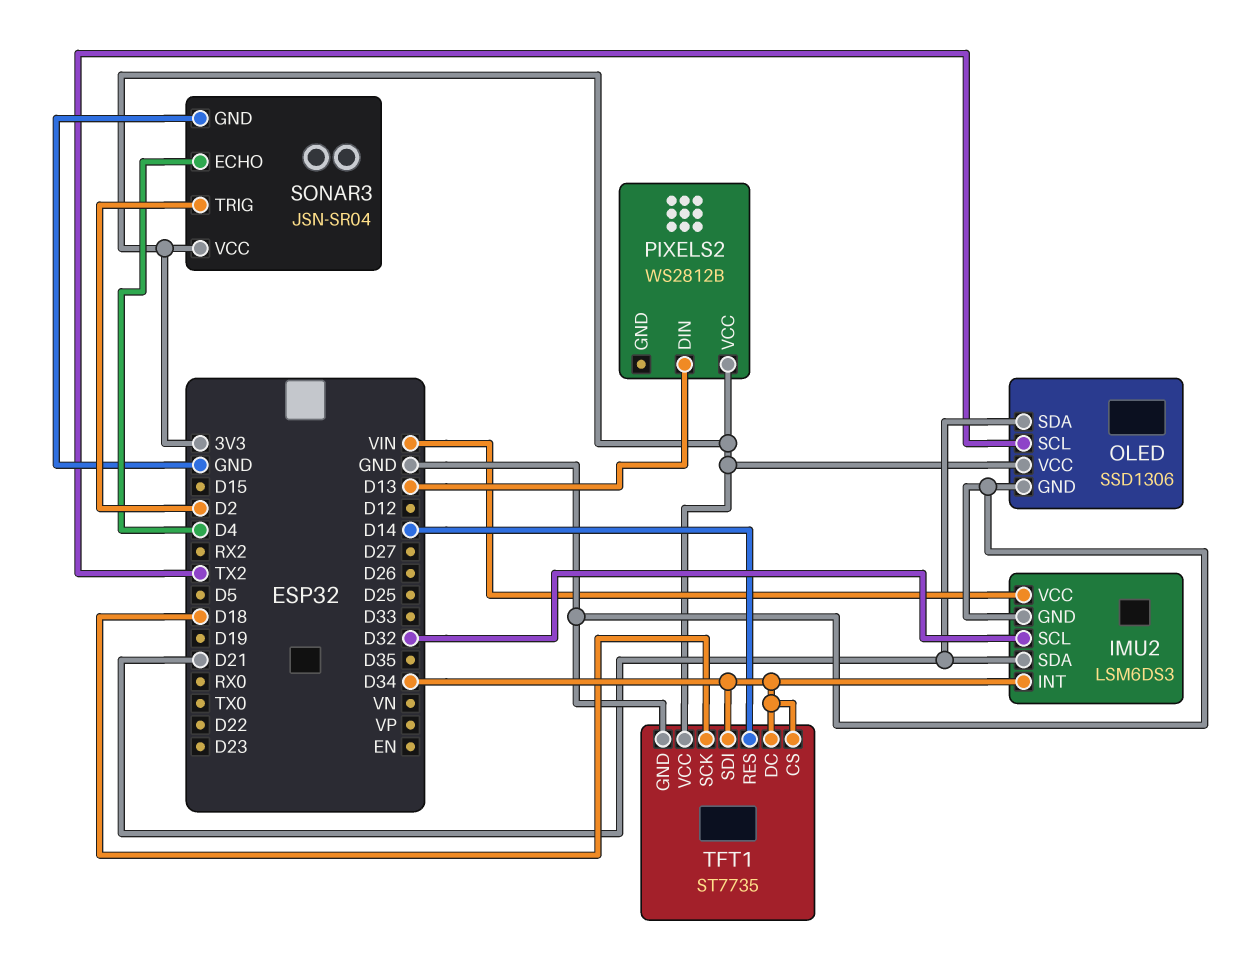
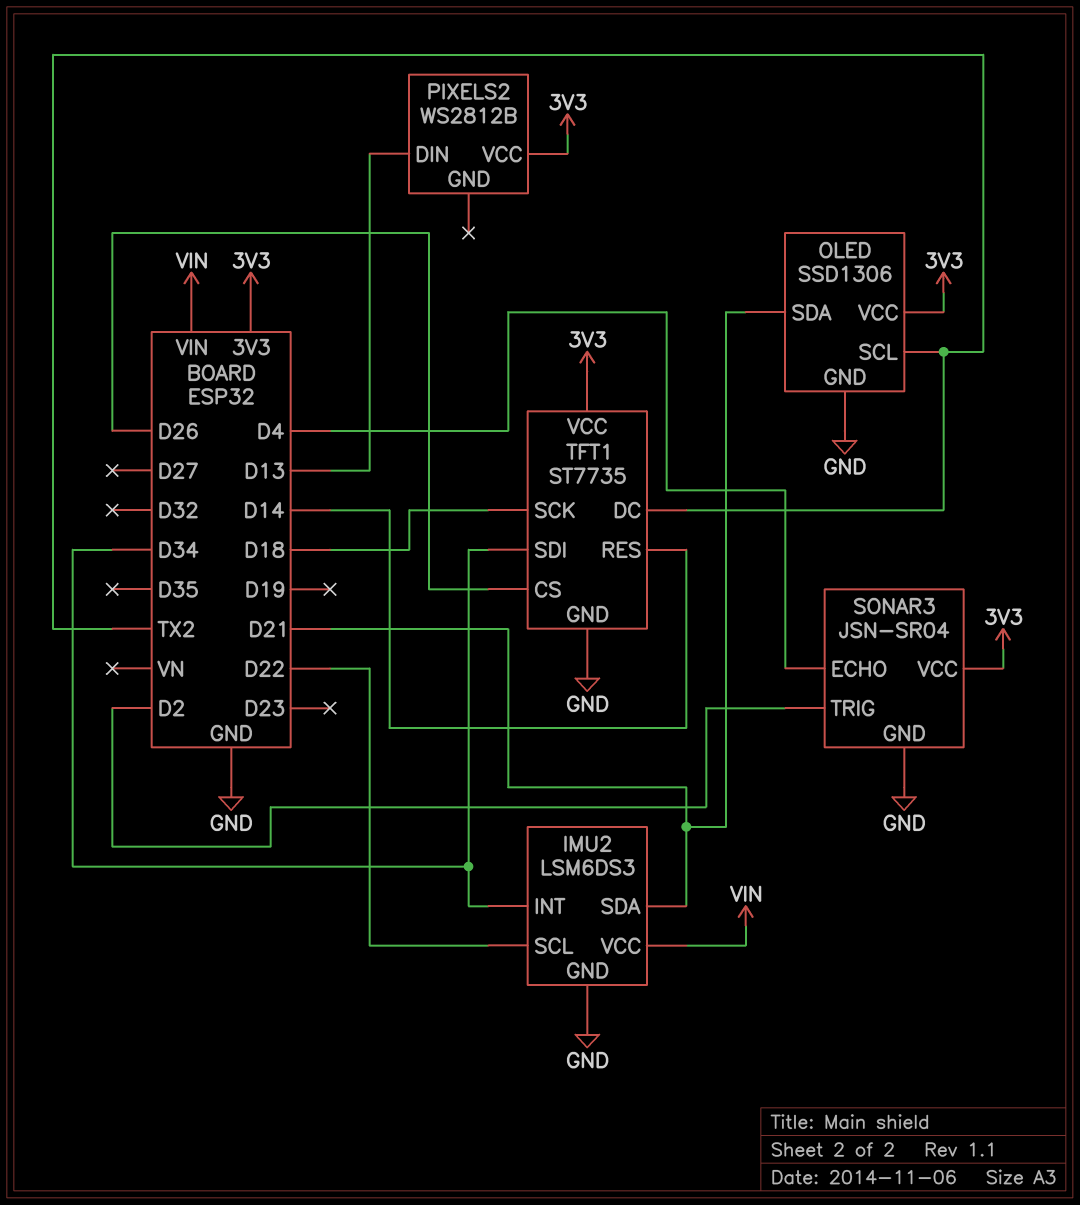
IMU2 pin SCL: D32 -> D22
TFT1 pin CS: D34 -> D26
TFT1 pin DC: D34 -> TX2

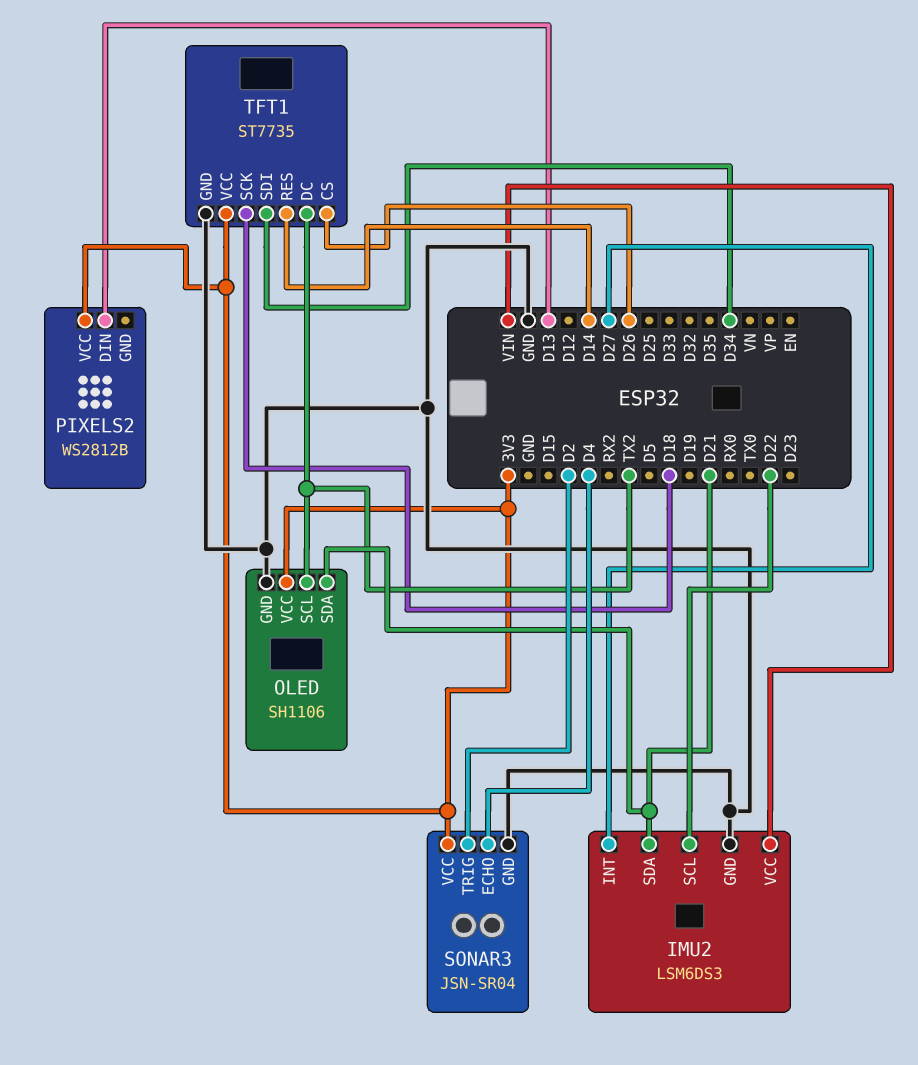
IMU2 pin INT: D34 -> D27
OLED: SSD1306 -> SH1106

